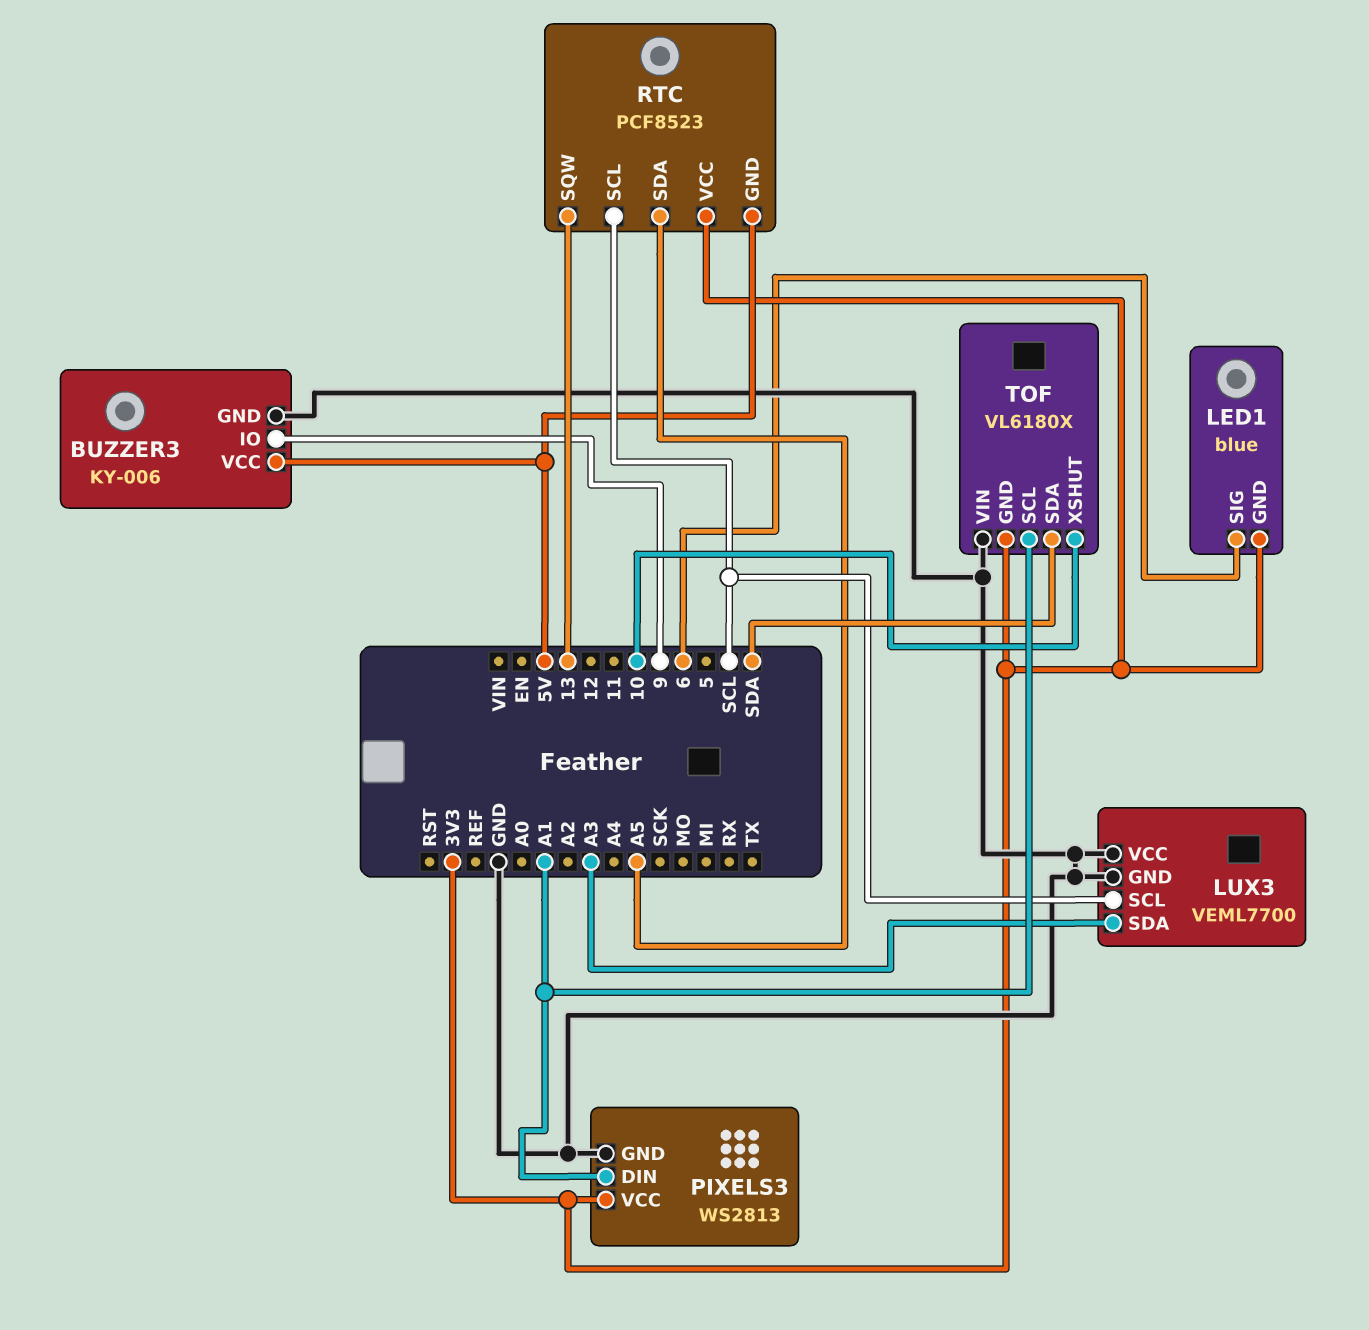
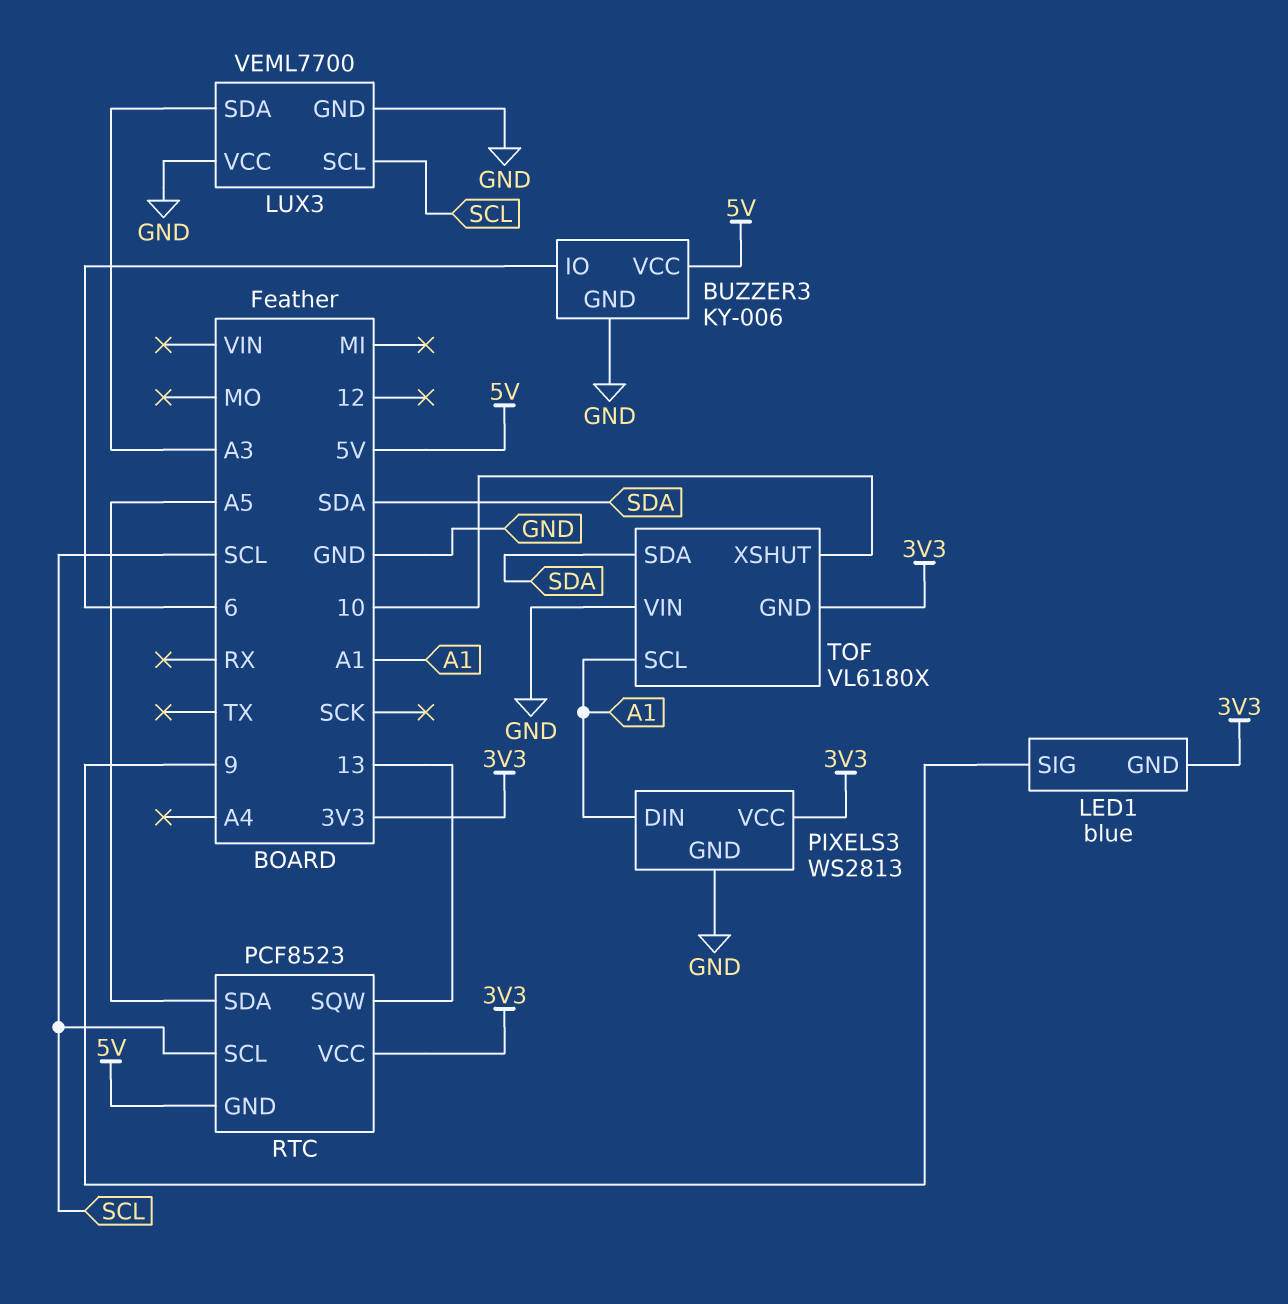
BUZZER3 pin IO: 9 -> 6
LED1 pin SIG: 6 -> 9

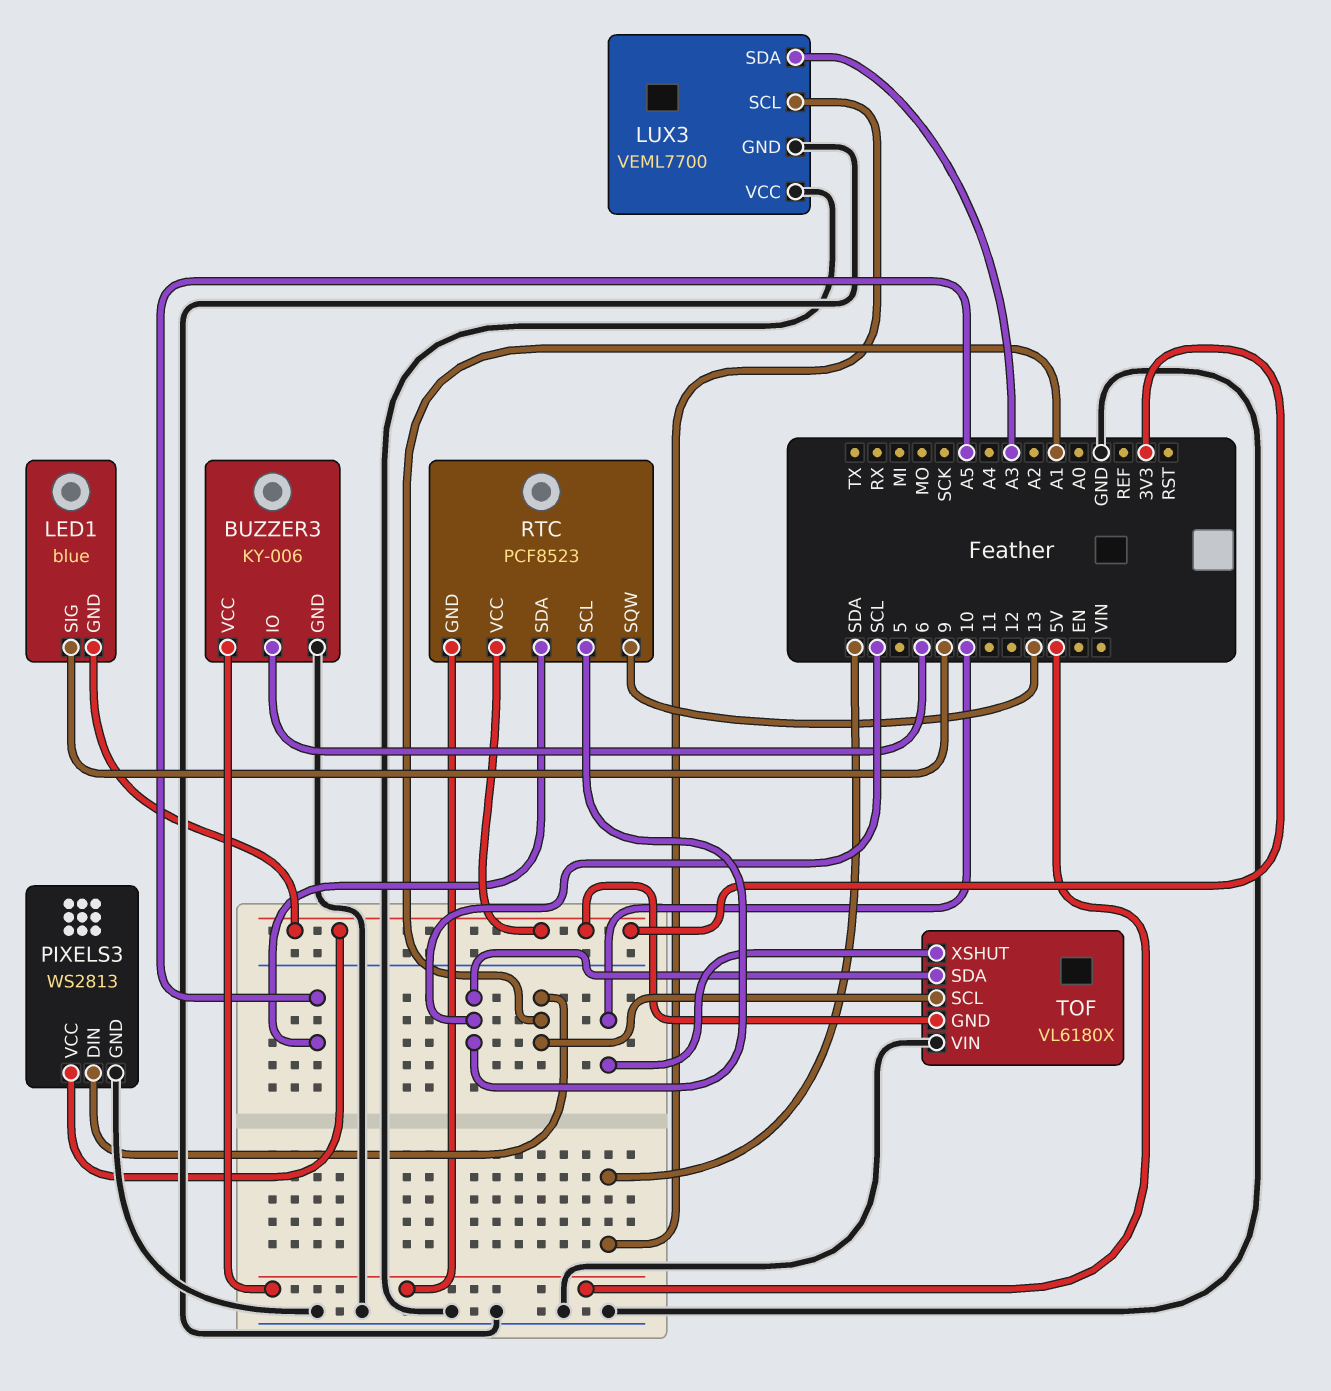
LUX3 pin SCL: SCL -> SDA
TOF pin SDA: SDA -> SCL

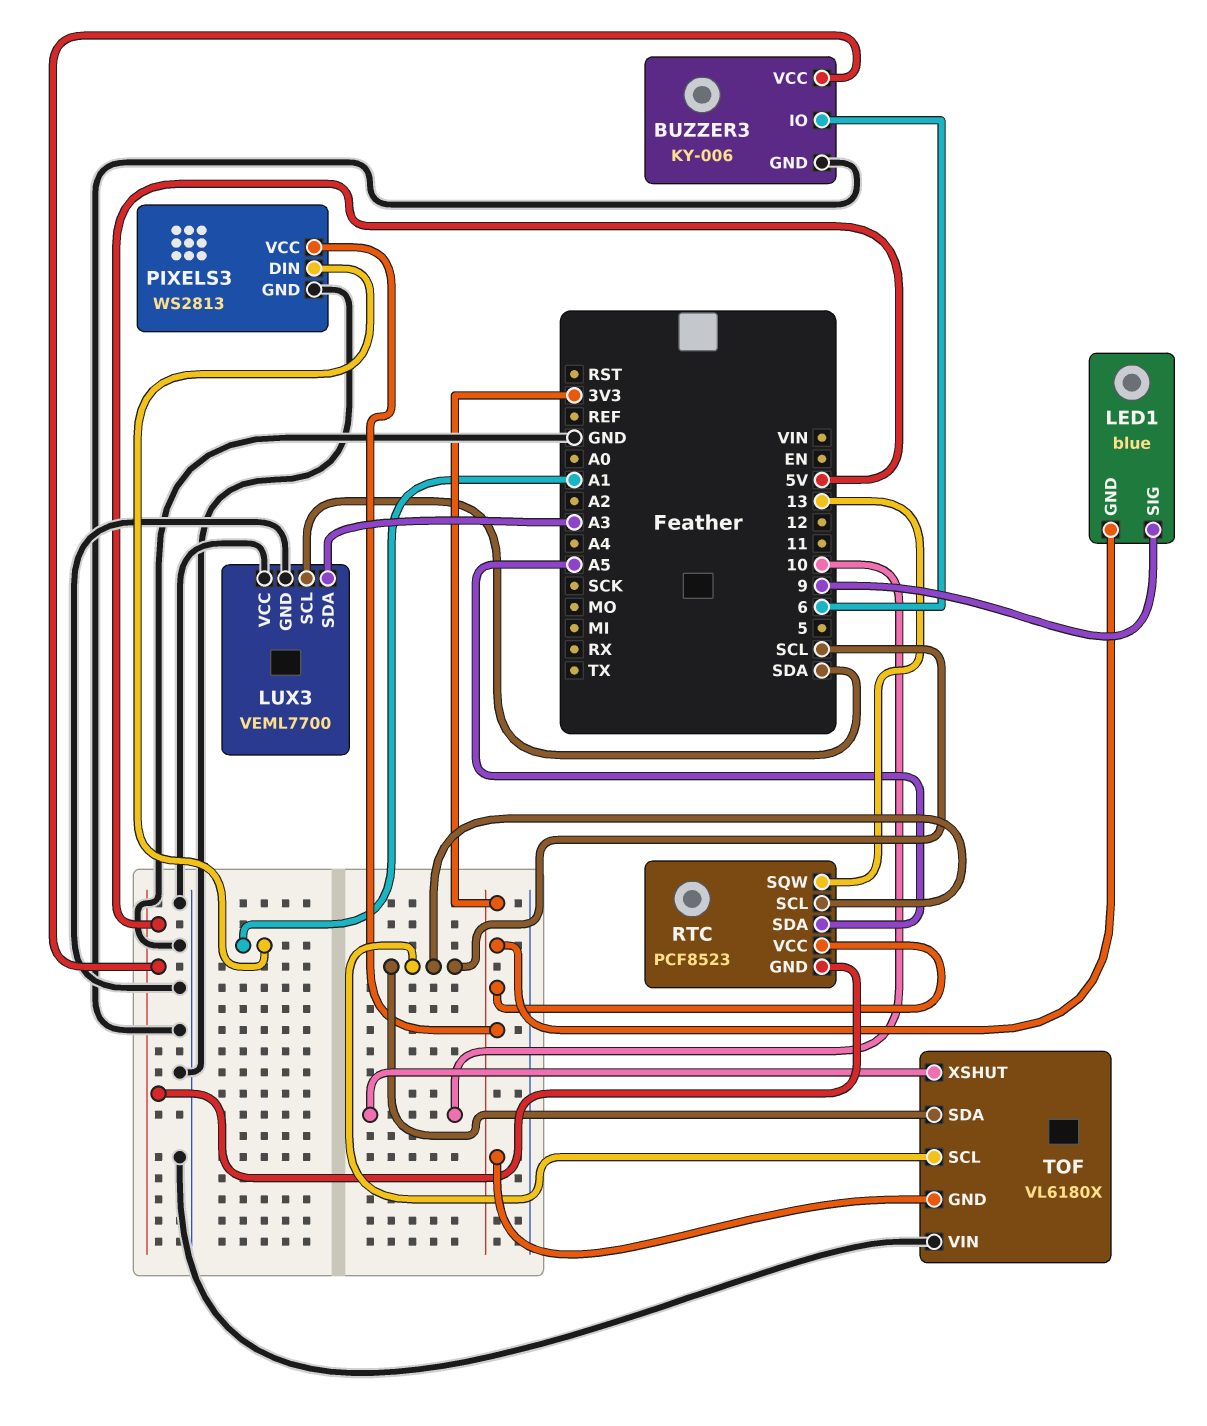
TOF pin SCL: A1 -> SCL

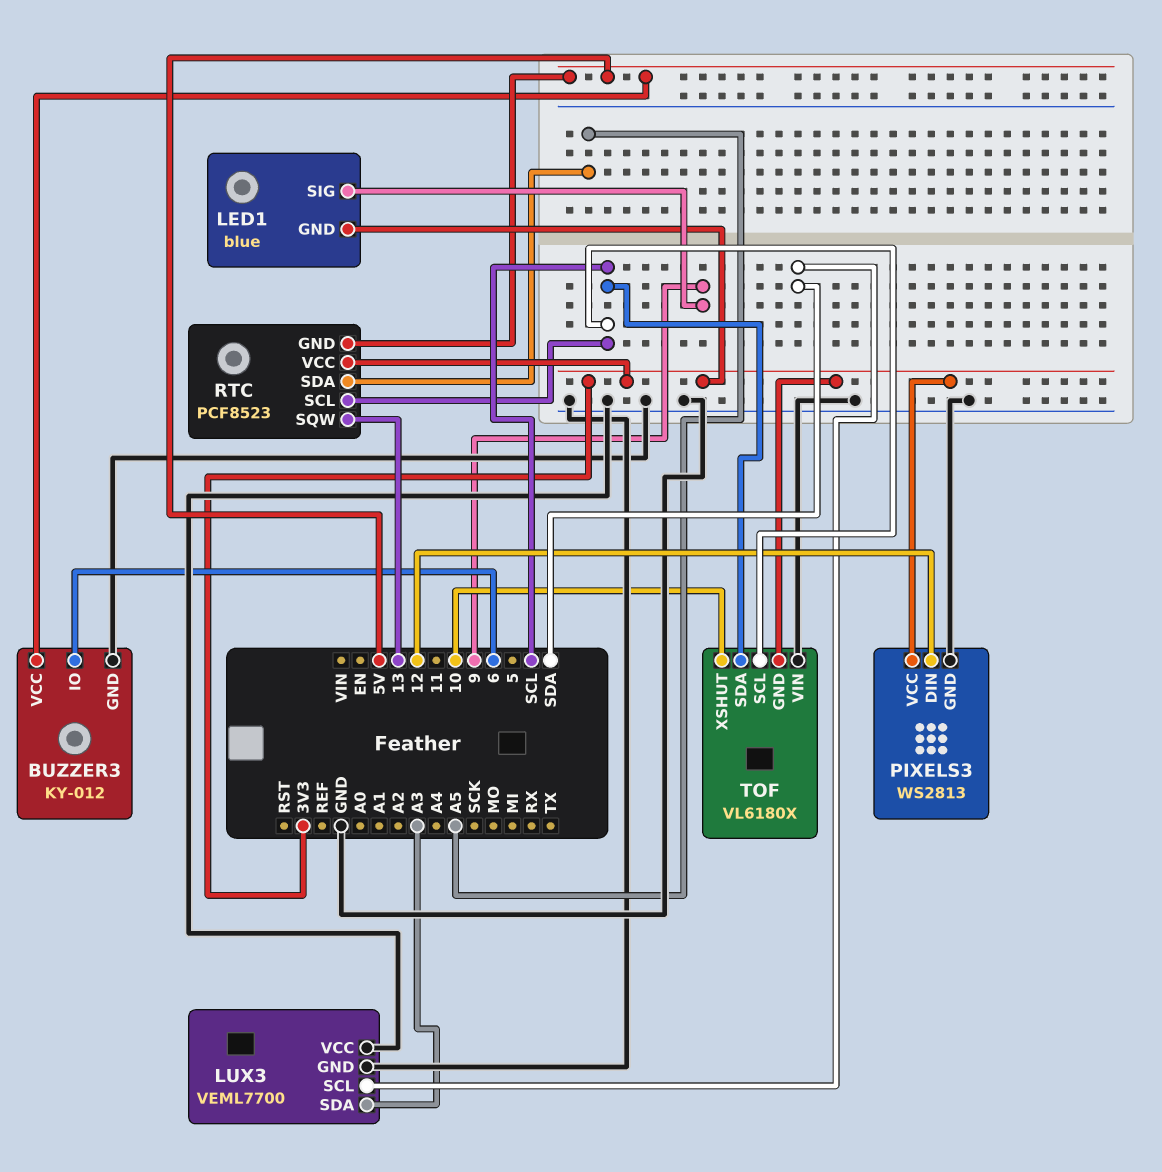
BUZZER3: KY-006 -> KY-012
PIXELS3 pin DIN: A1 -> 12

